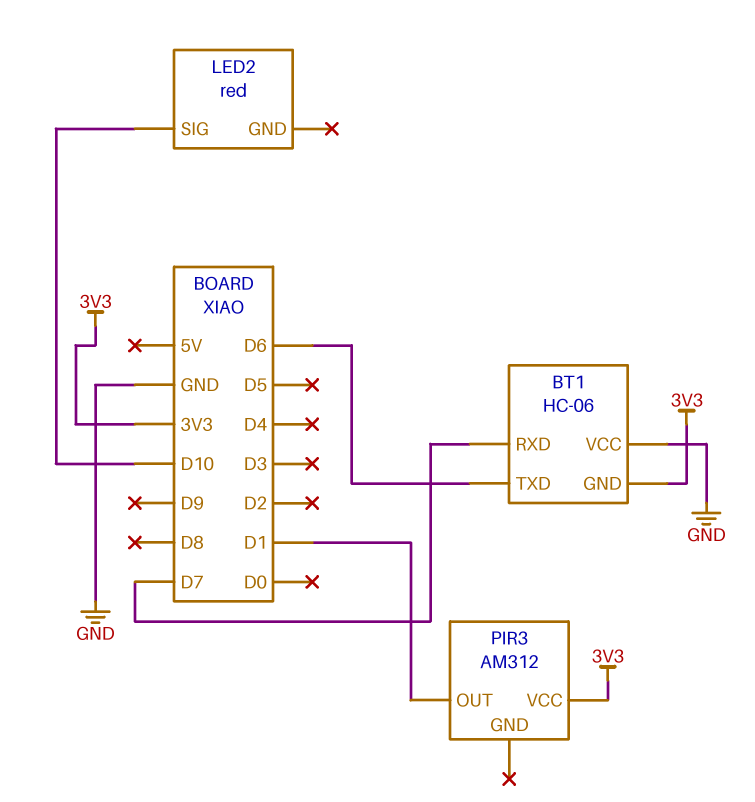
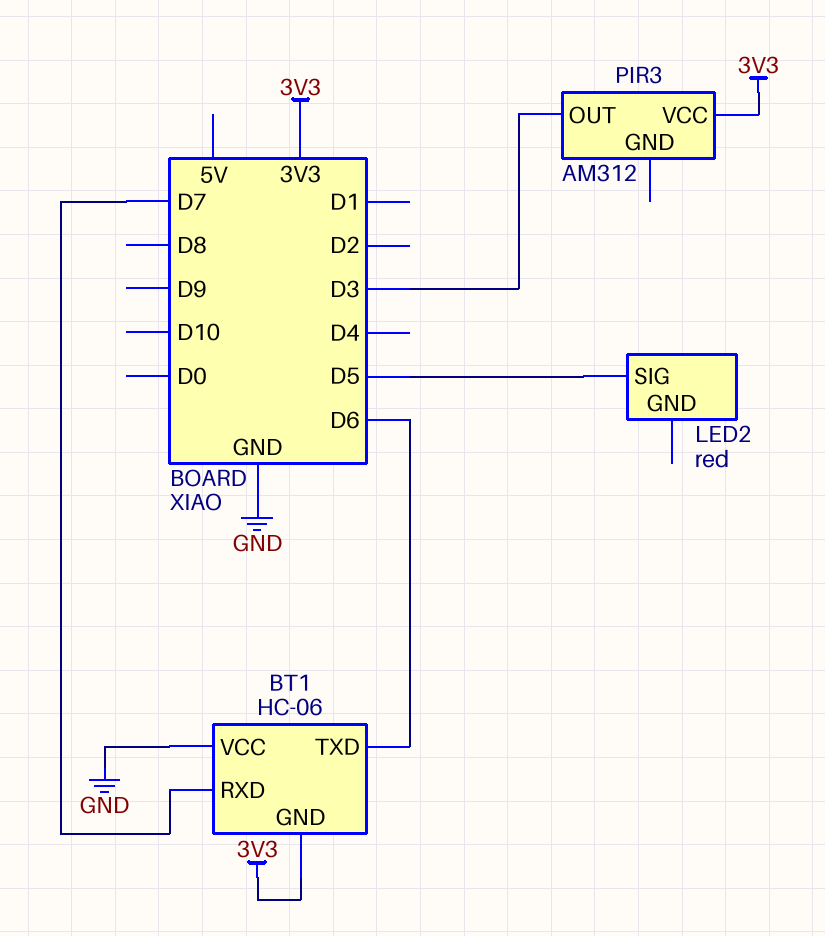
LED2 pin SIG: D10 -> D5
PIR3 pin OUT: D1 -> D3

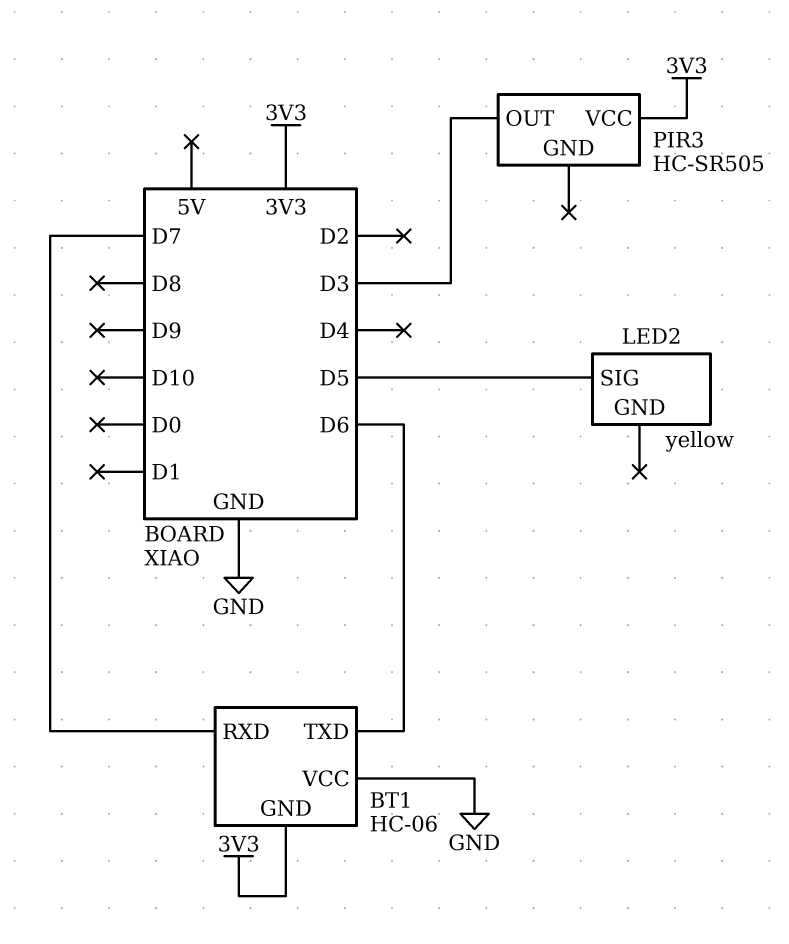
LED2: red -> yellow
PIR3: AM312 -> HC-SR505

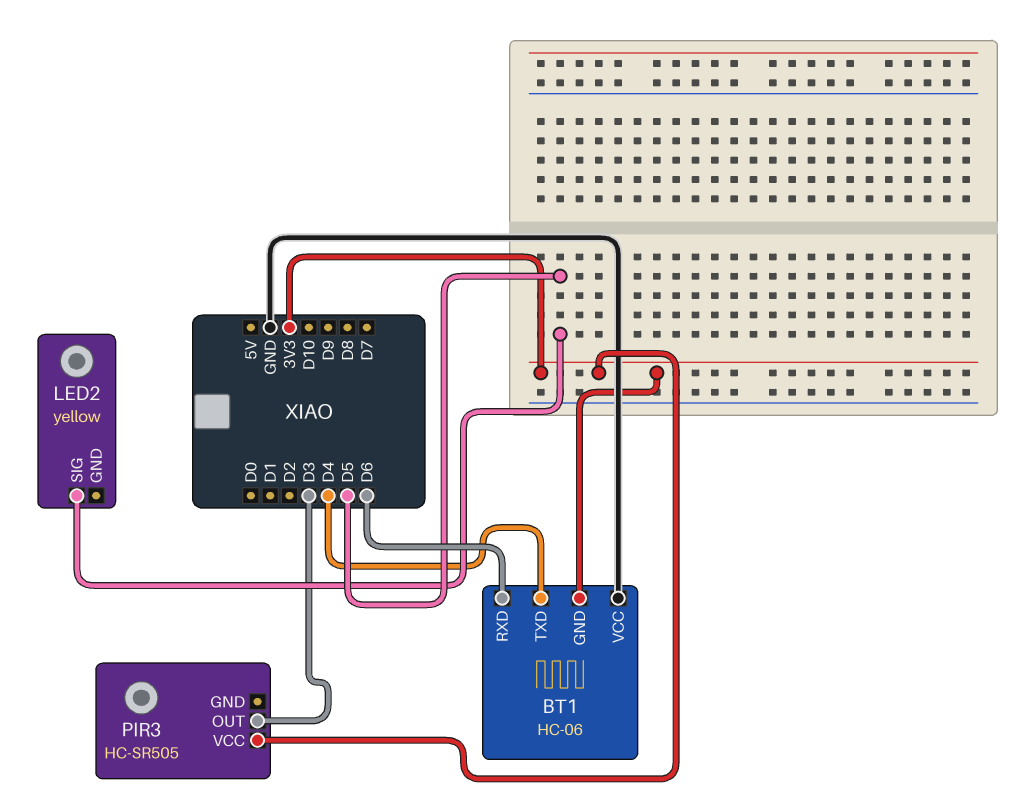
BT1 pin RXD: D7 -> D6
BT1 pin TXD: D6 -> D4

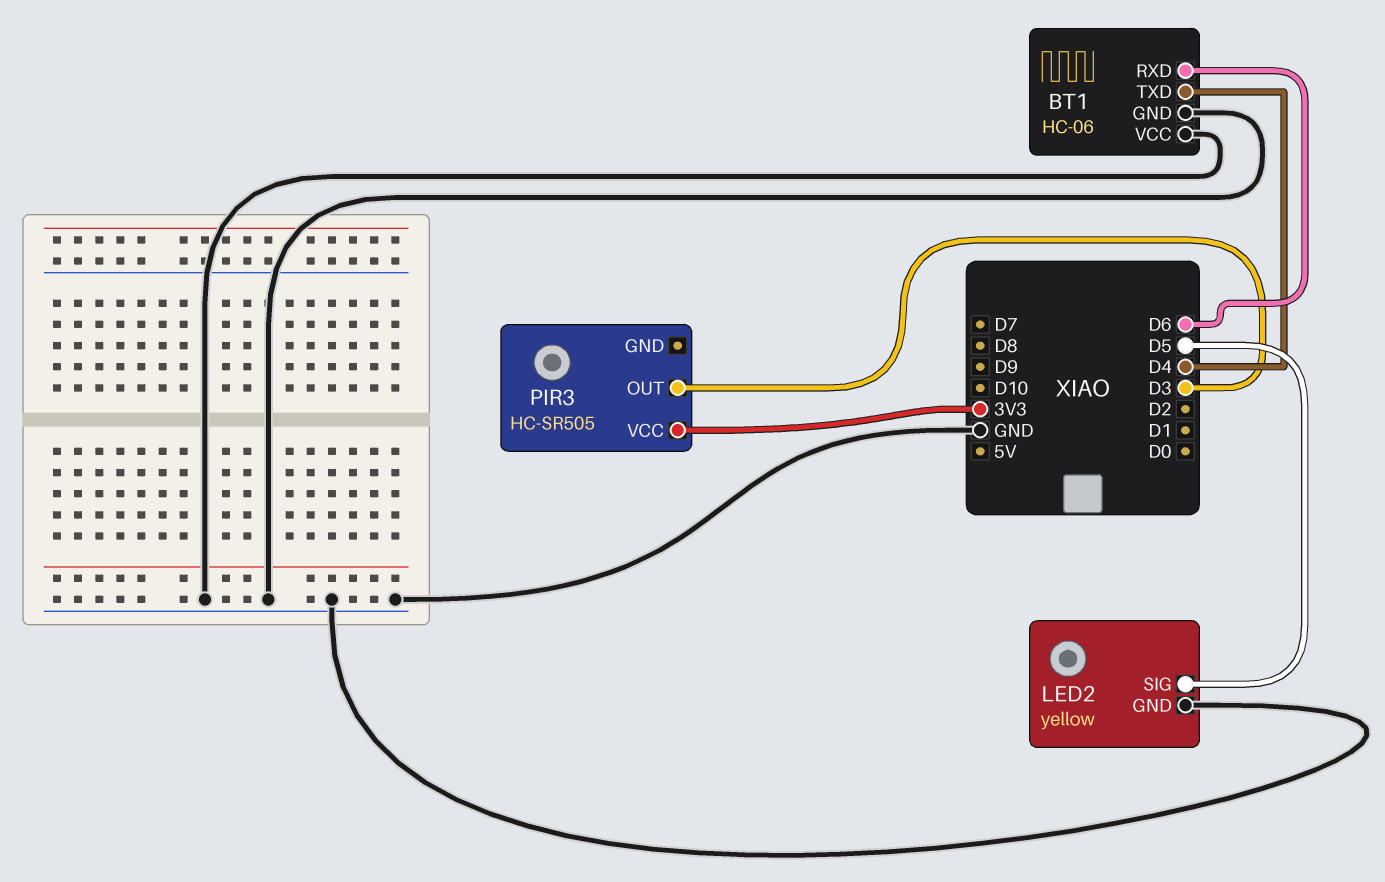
BT1 pin GND: 3V3 -> GND
LED2 pin GND: none -> GND

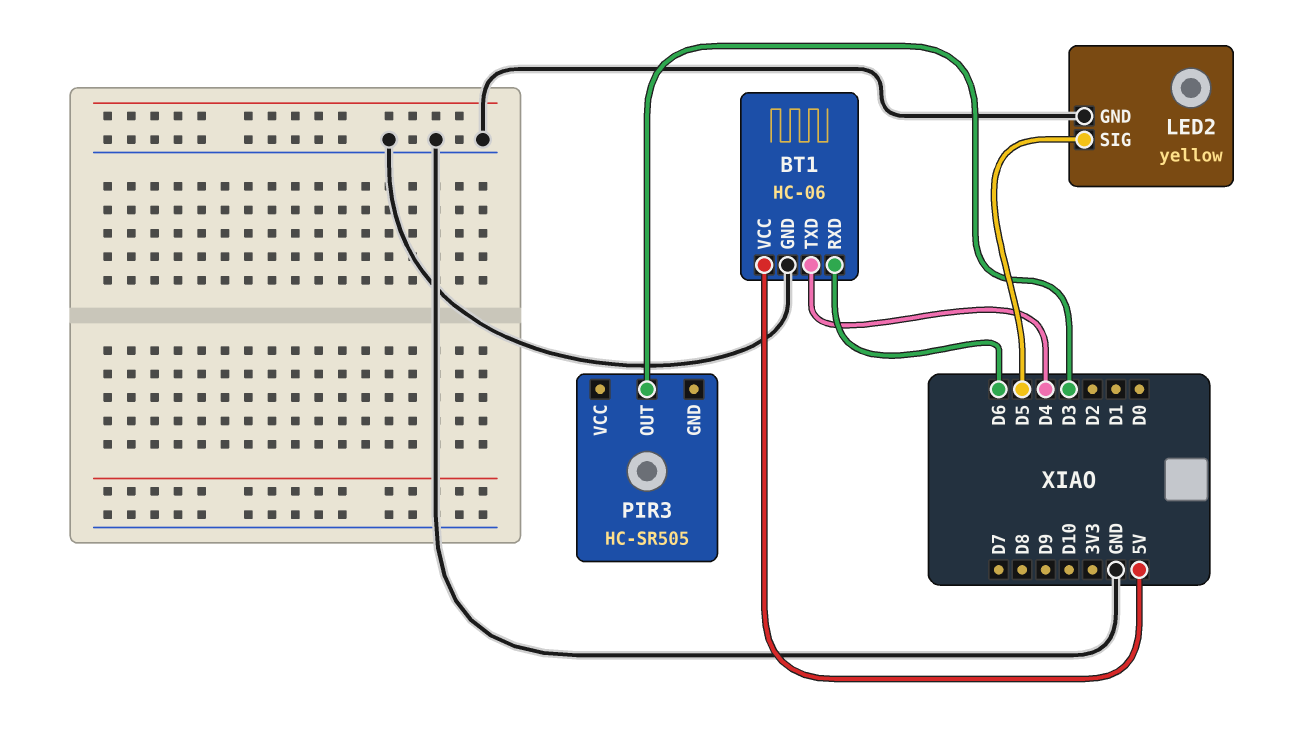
BT1 pin VCC: GND -> 5V
PIR3 pin VCC: 3V3 -> none

